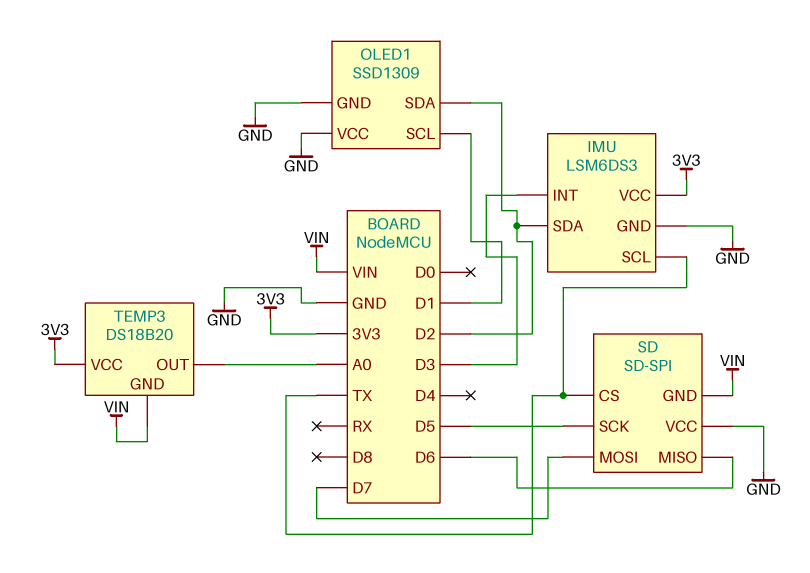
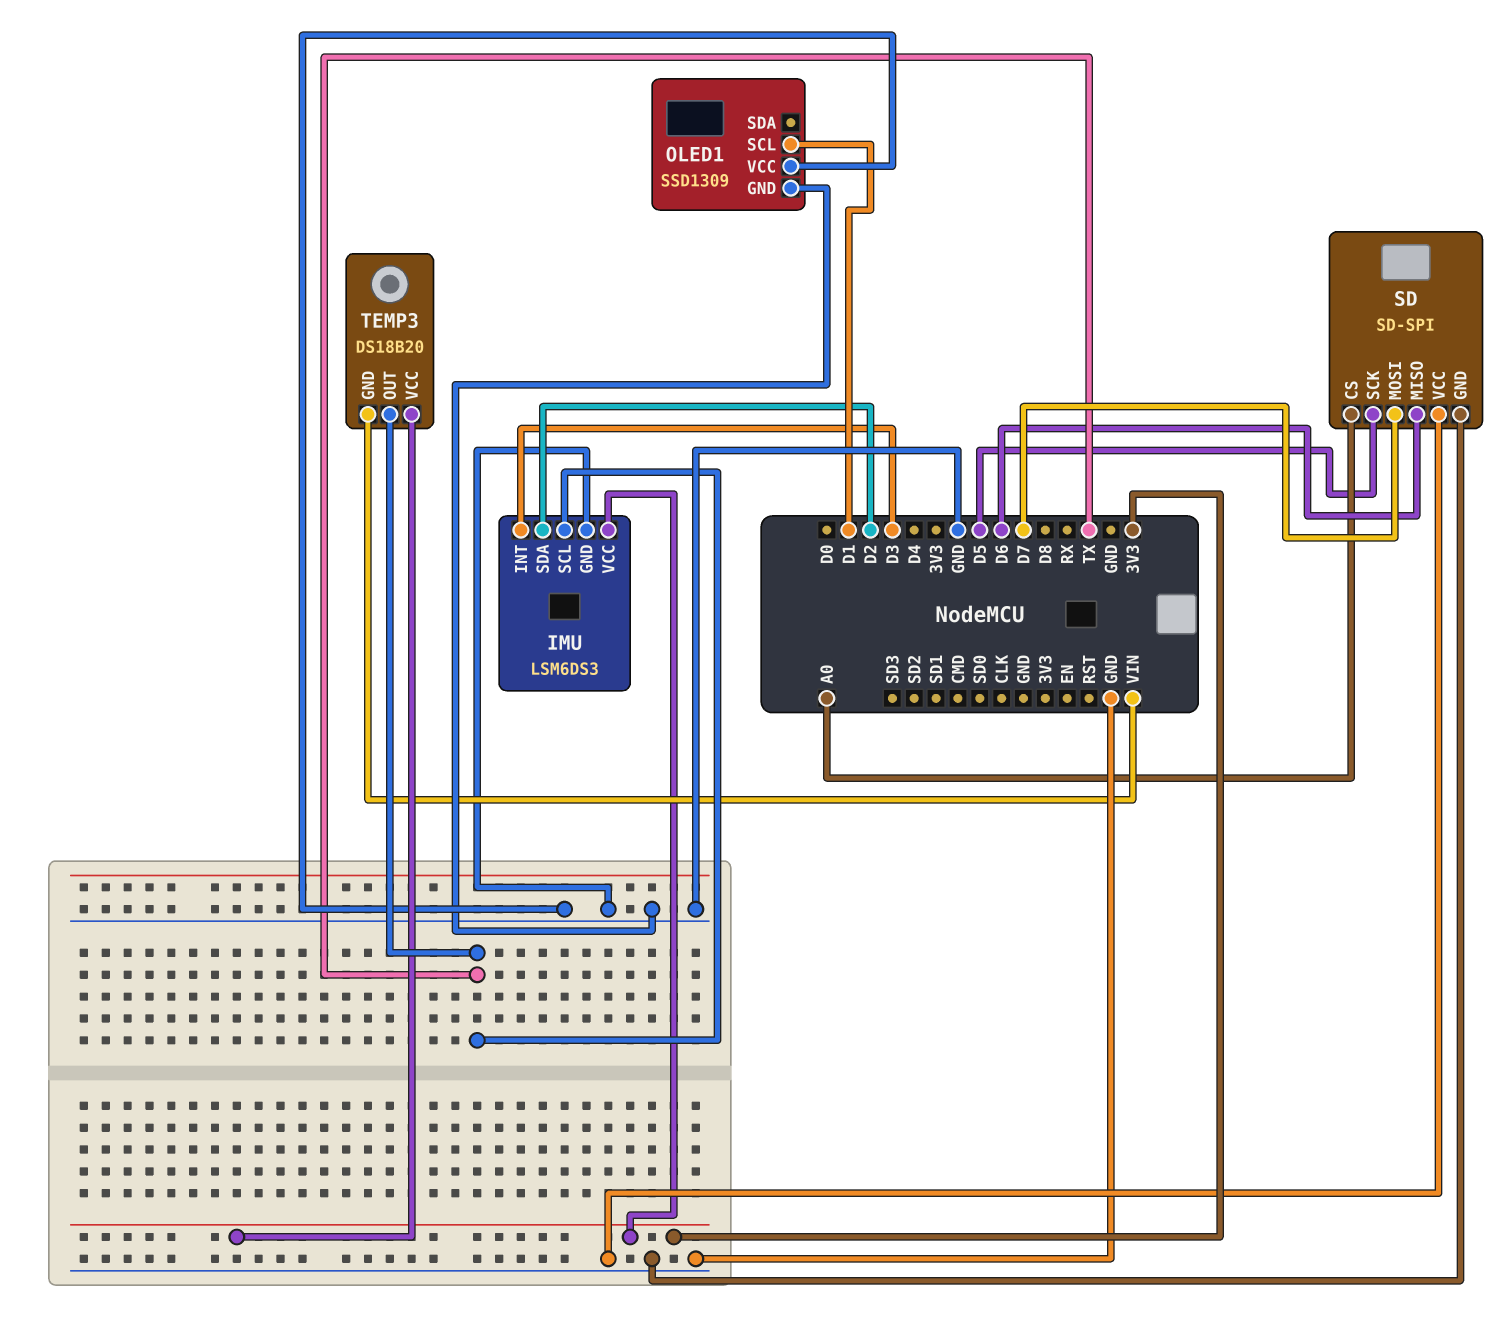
OLED1 pin SDA: D2 -> none
SD pin CS: TX -> A0
SD pin GND: VIN -> GND
TEMP3 pin OUT: A0 -> TX

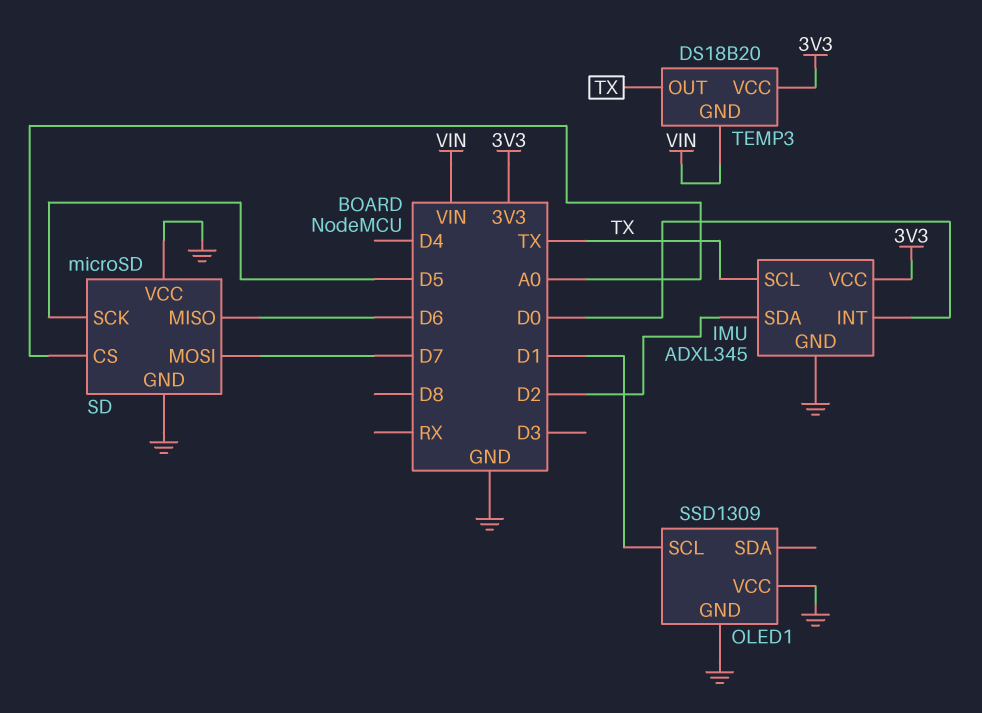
IMU: LSM6DS3 -> ADXL345
IMU pin INT: D3 -> D0
SD: SD-SPI -> microSD

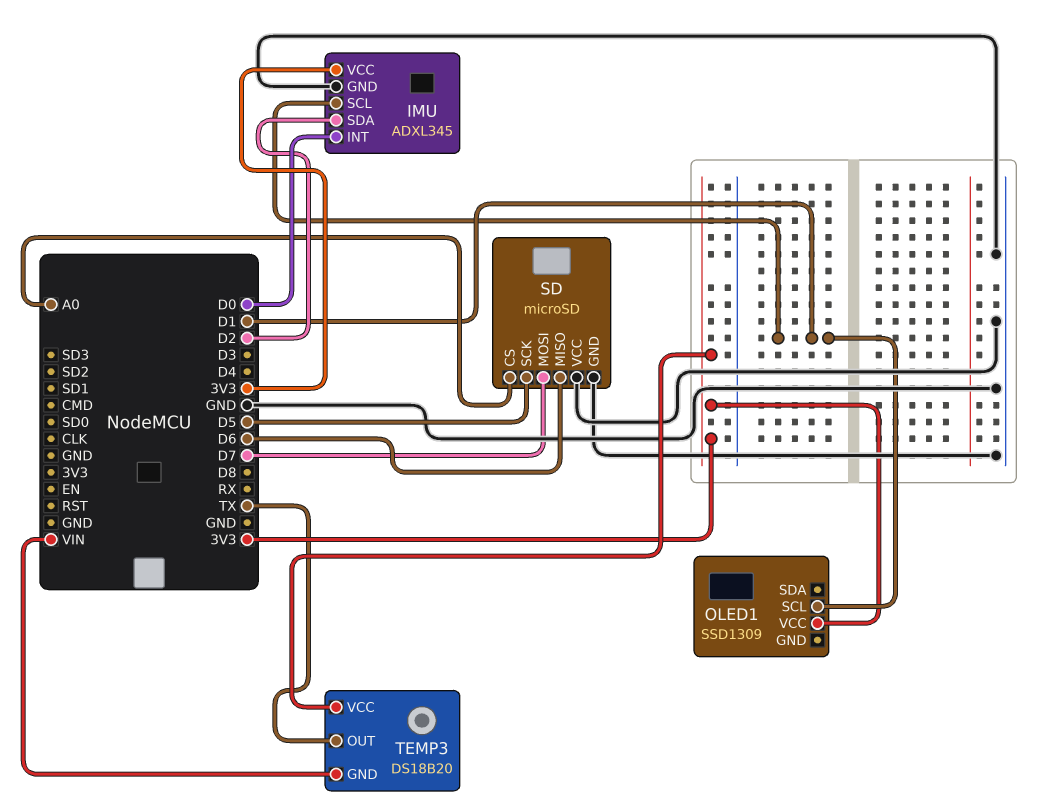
IMU pin SCL: TX -> D1
OLED1 pin GND: GND -> none
OLED1 pin VCC: GND -> 3V3

